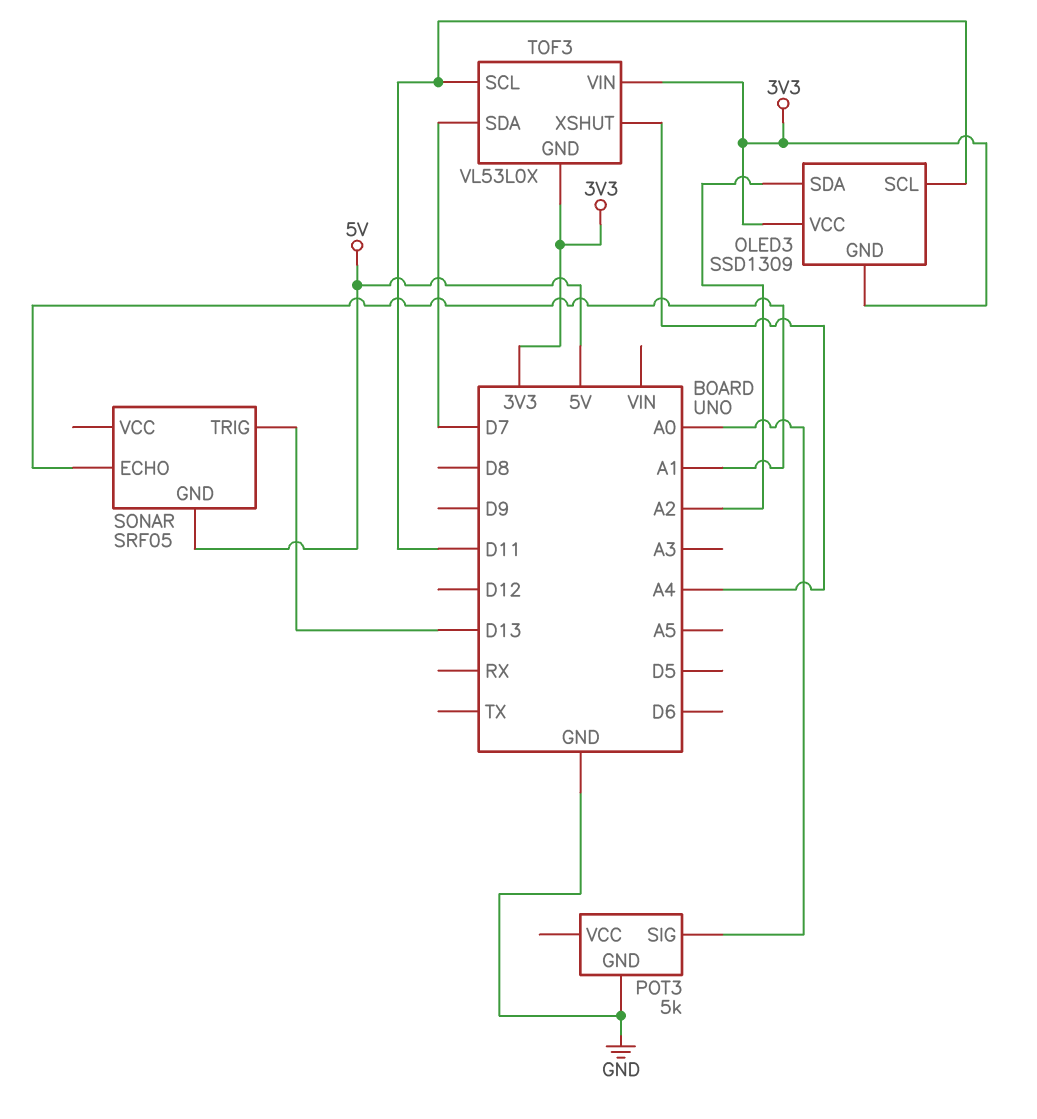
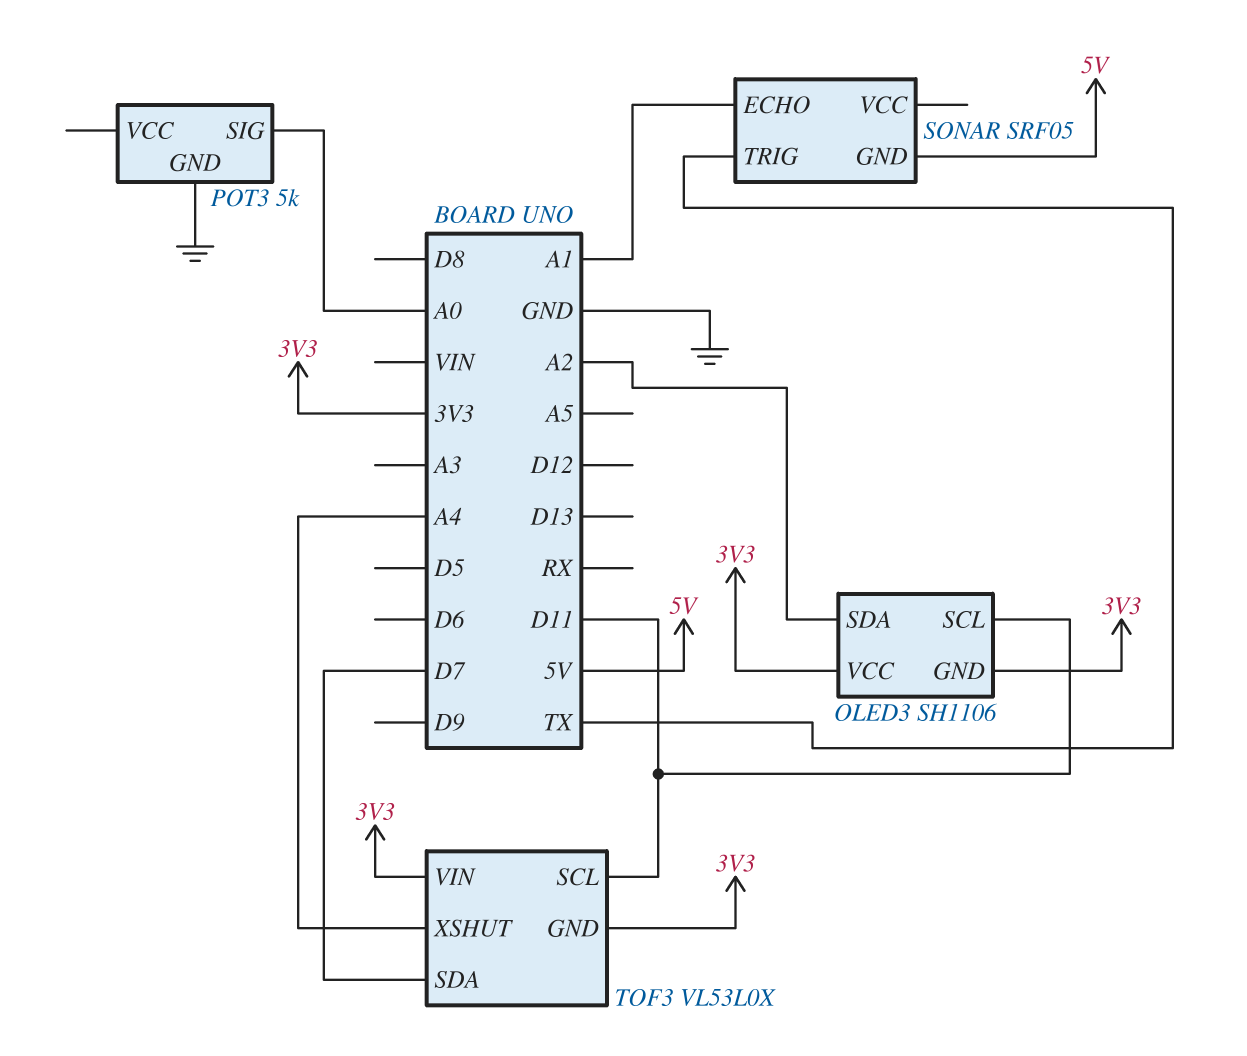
OLED3: SSD1309 -> SH1106
SONAR pin TRIG: D13 -> TX

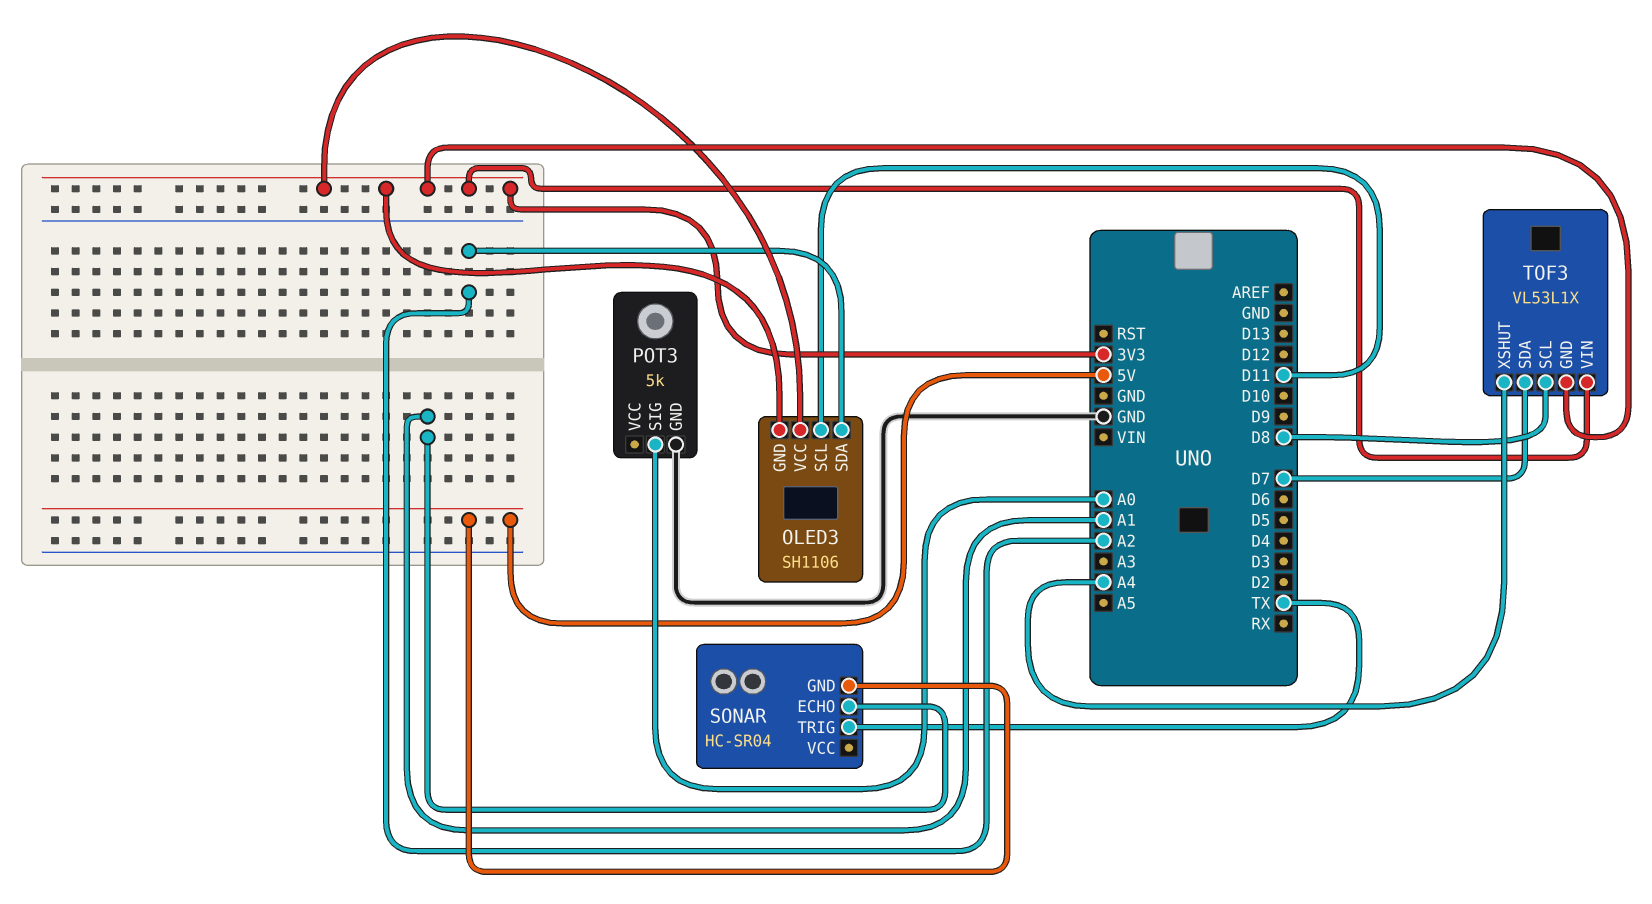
SONAR: SRF05 -> HC-SR04
TOF3: VL53L0X -> VL53L1X
TOF3 pin SCL: D11 -> D8

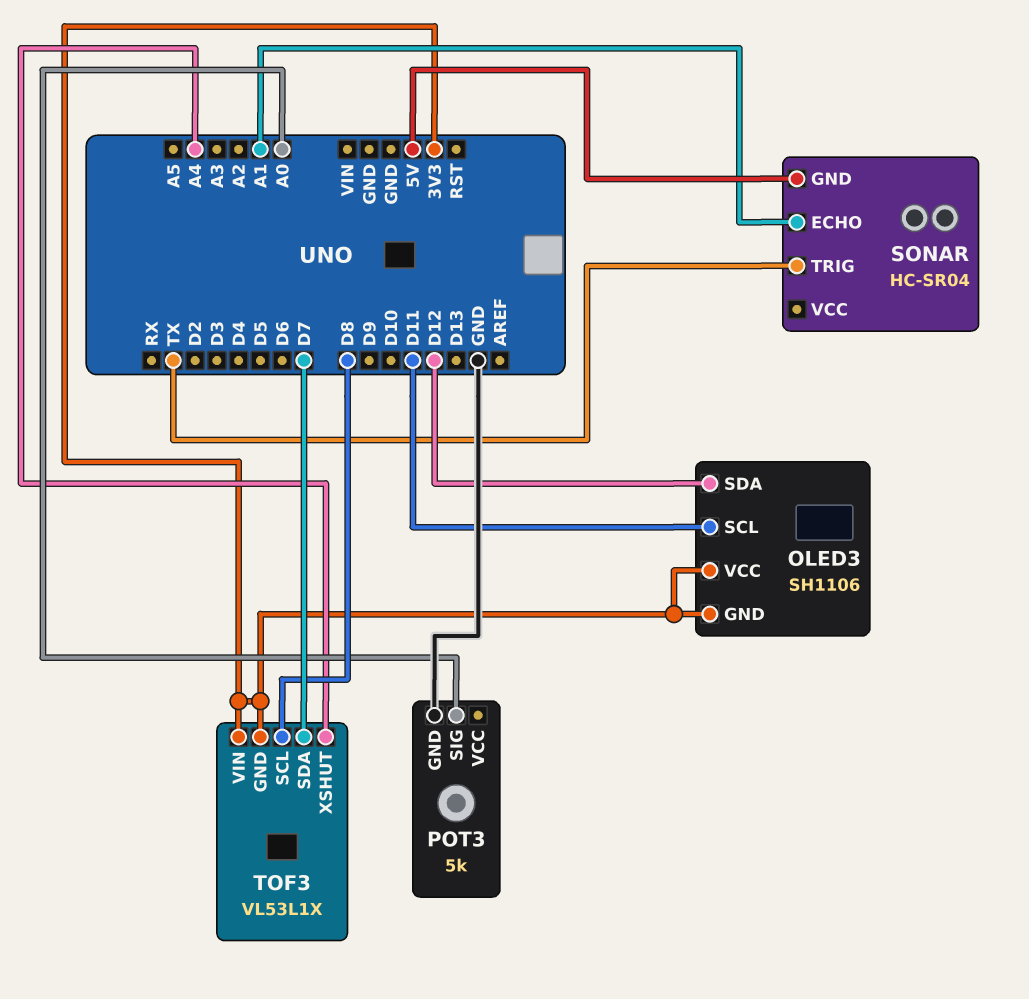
OLED3 pin SDA: A2 -> D12

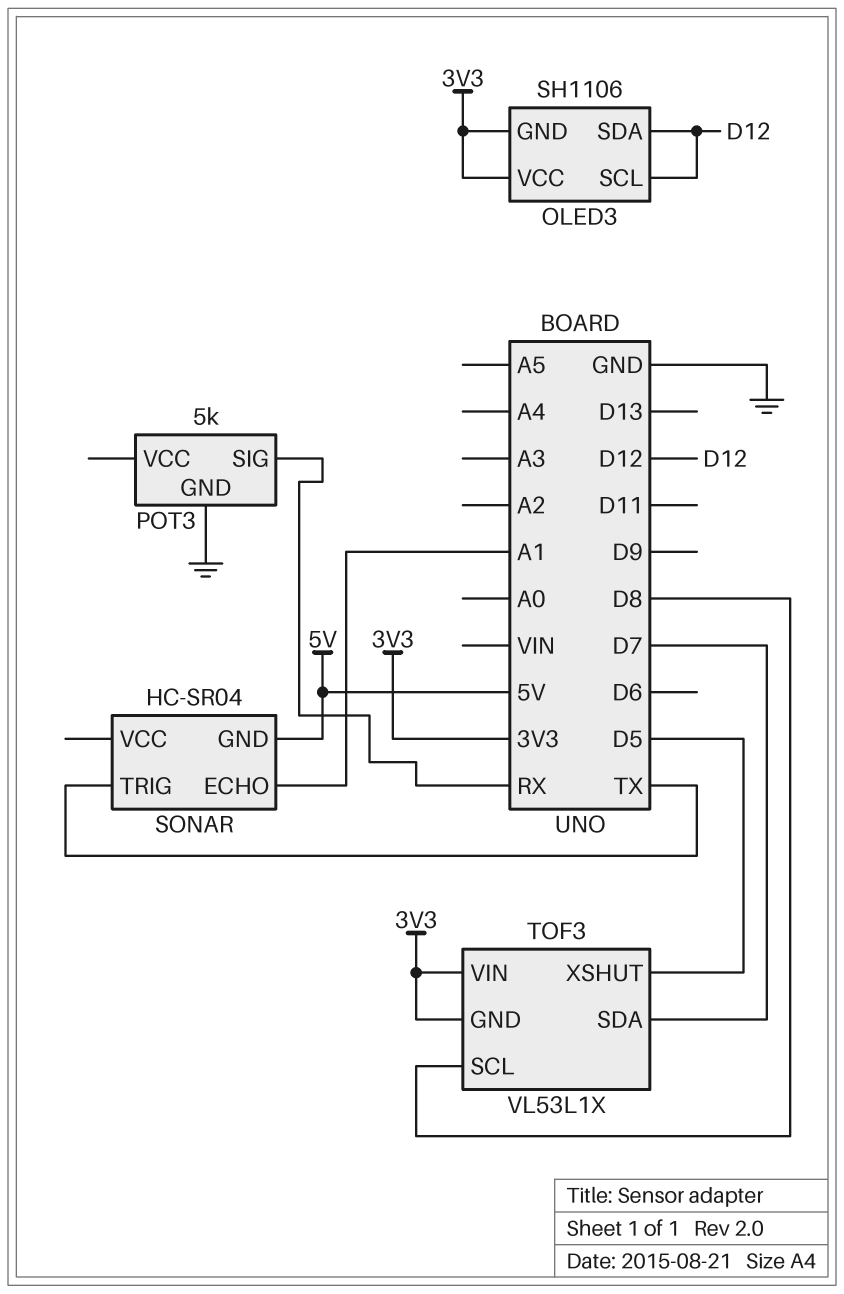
OLED3 pin SCL: D11 -> D12
POT3 pin SIG: A0 -> RX
TOF3 pin XSHUT: A4 -> D5

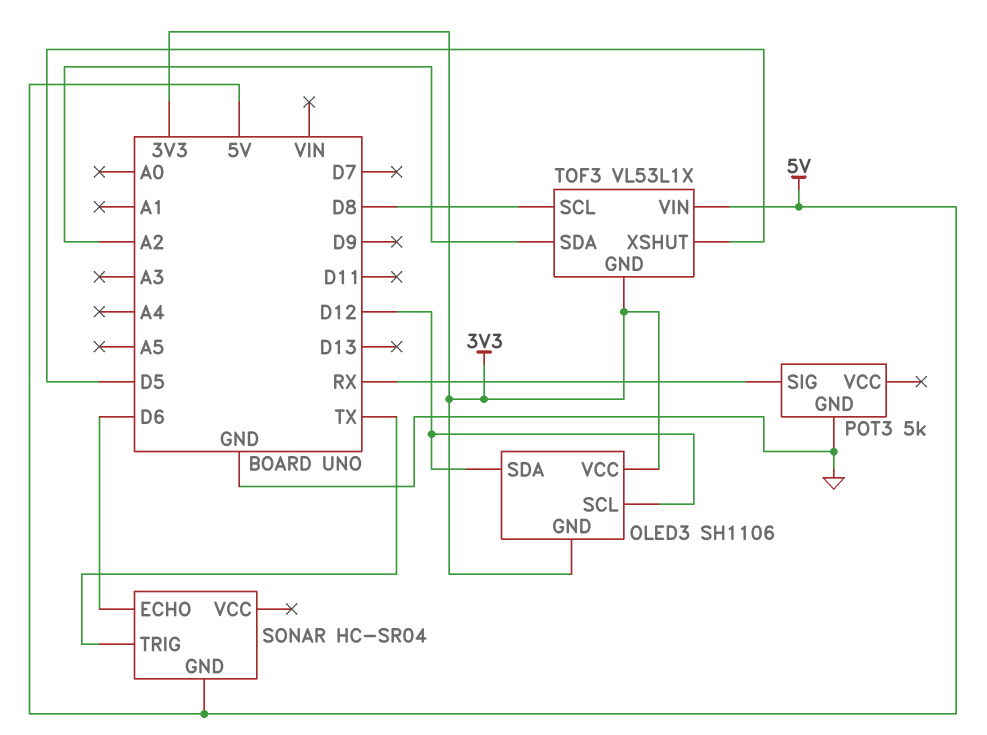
SONAR pin ECHO: A1 -> D6
TOF3 pin SDA: D7 -> A2
TOF3 pin VIN: 3V3 -> 5V

